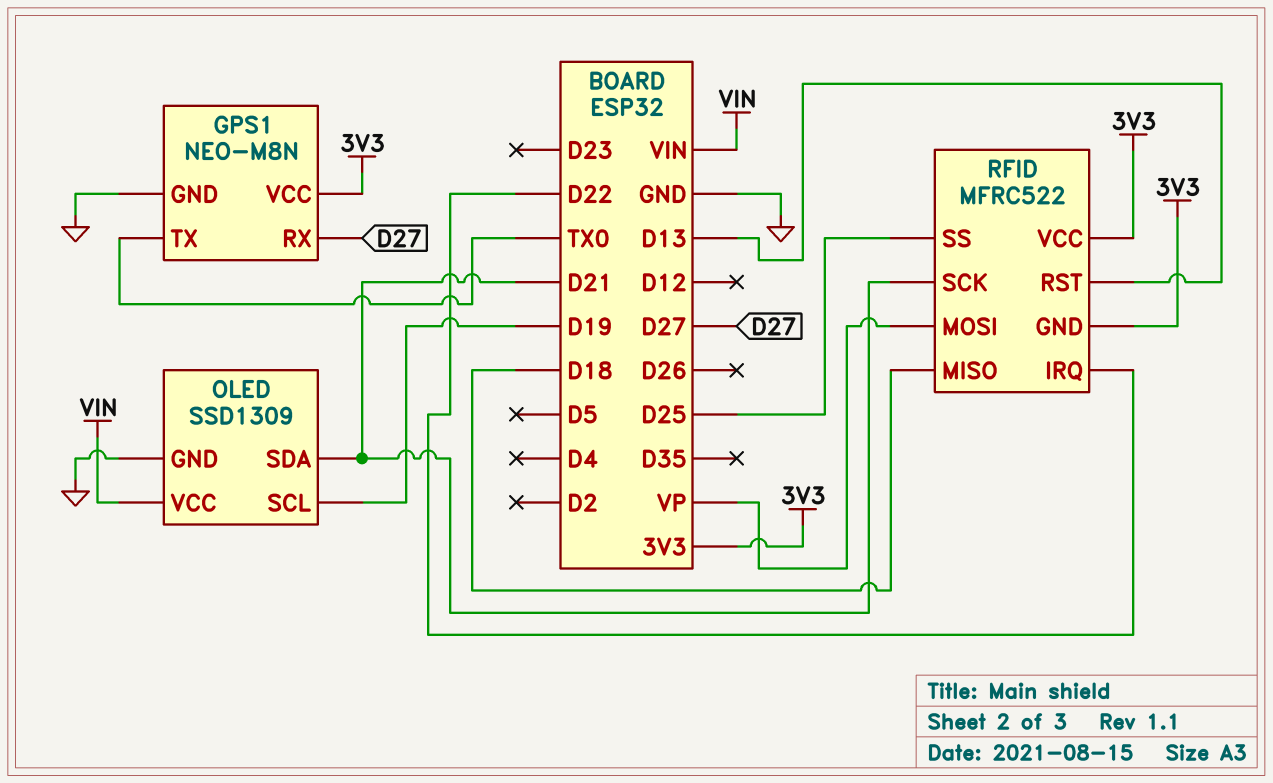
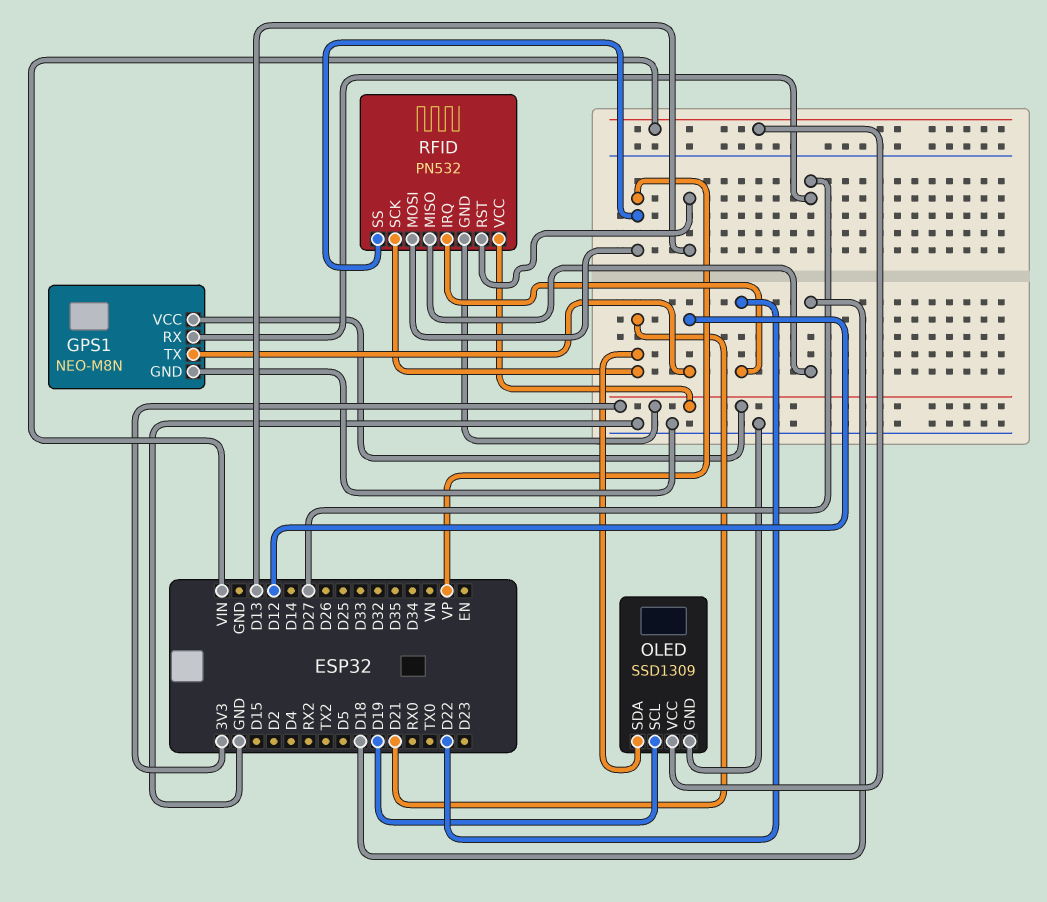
GPS1 pin TX: TX0 -> D12
RFID: MFRC522 -> PN532
RFID pin SS: D25 -> VP

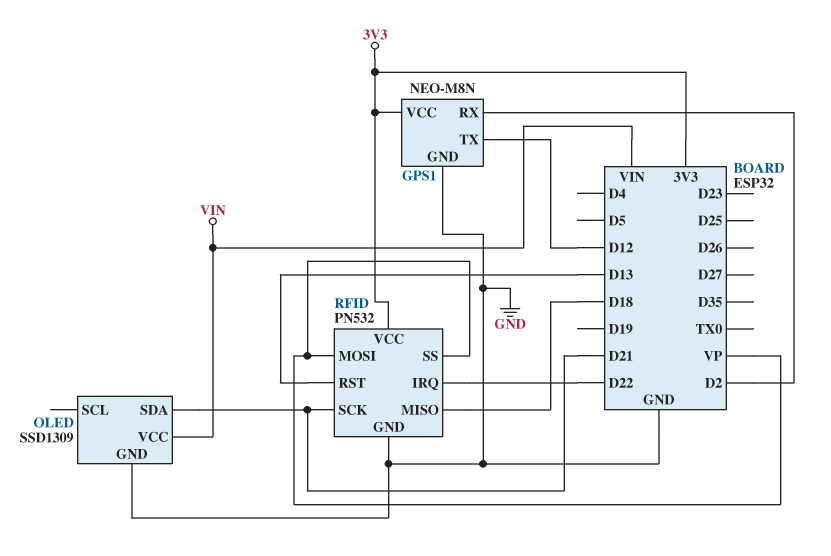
GPS1 pin RX: D27 -> D2
OLED pin SCL: D19 -> none
RFID pin GND: 3V3 -> GND

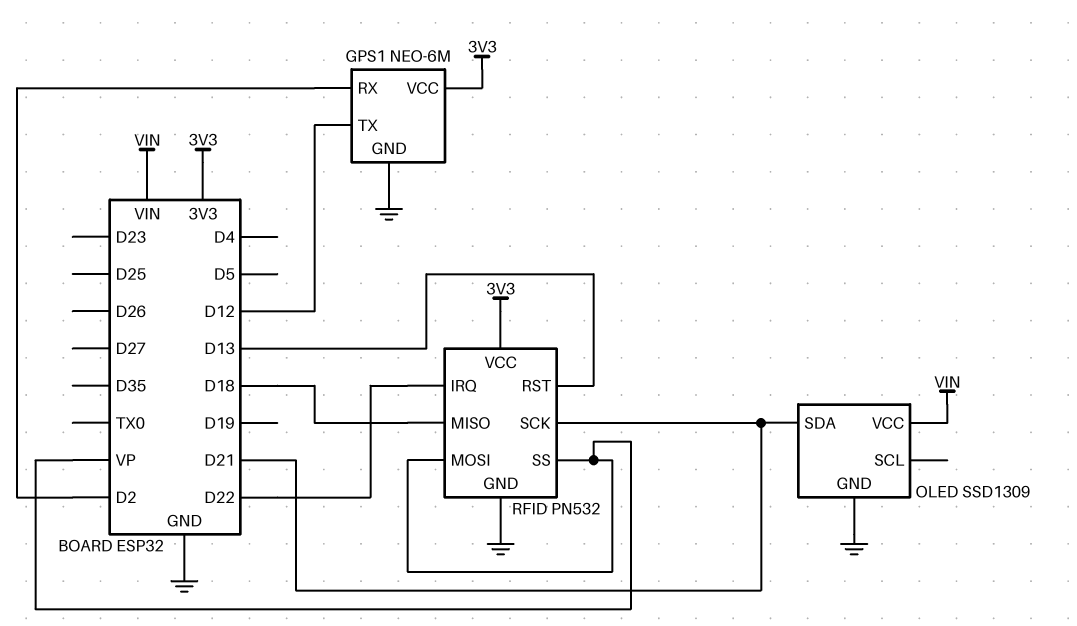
GPS1: NEO-M8N -> NEO-6M

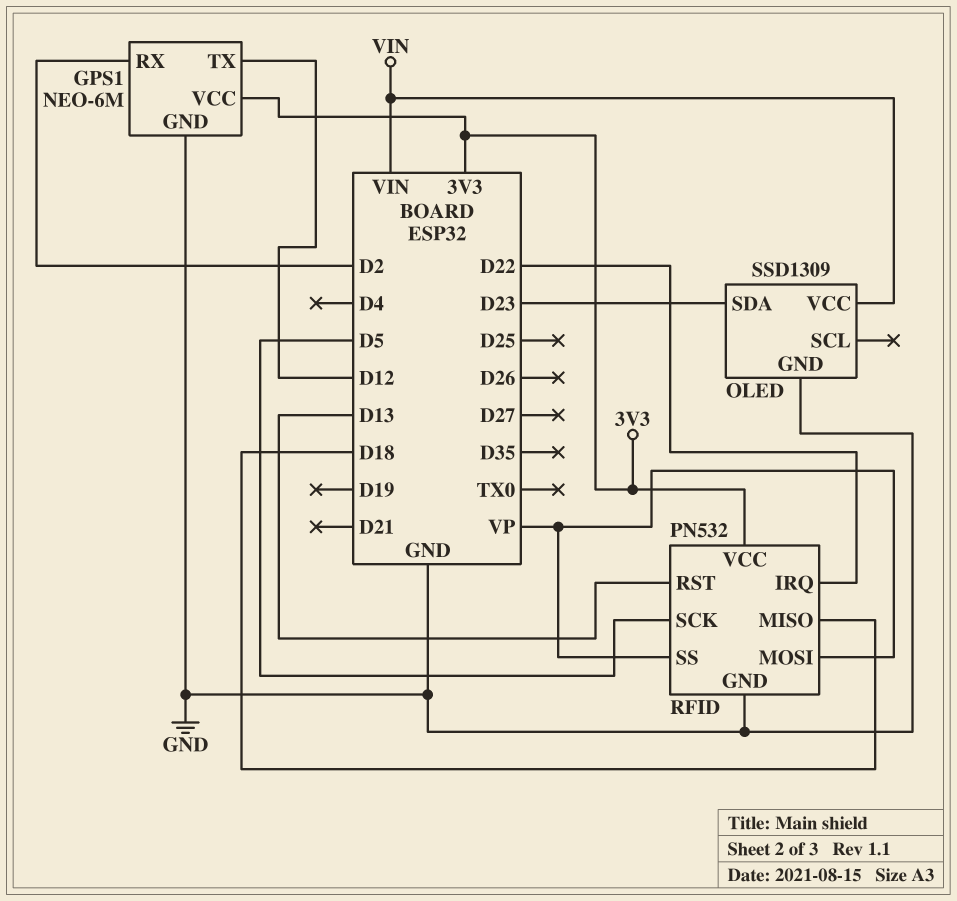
OLED pin SDA: D21 -> D23
RFID pin SCK: D21 -> D5

